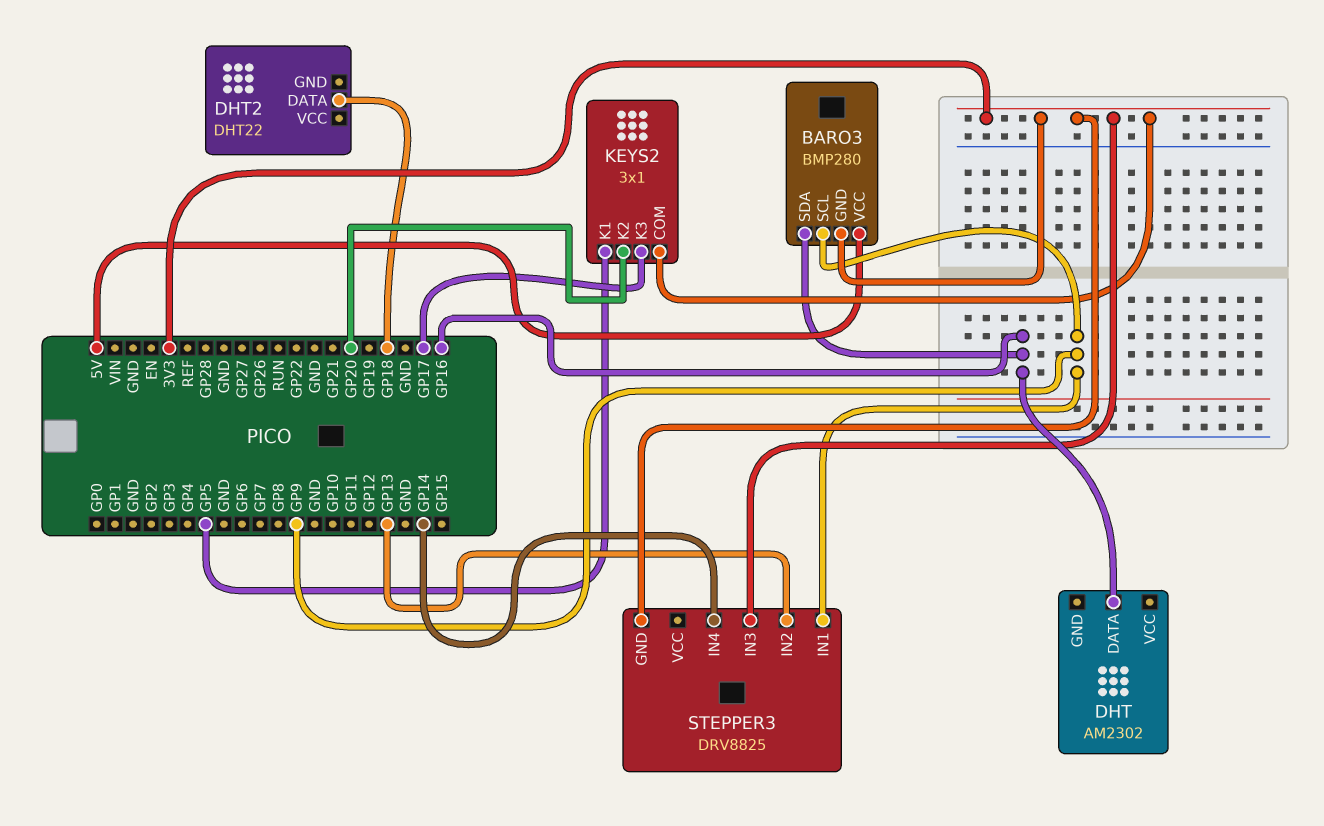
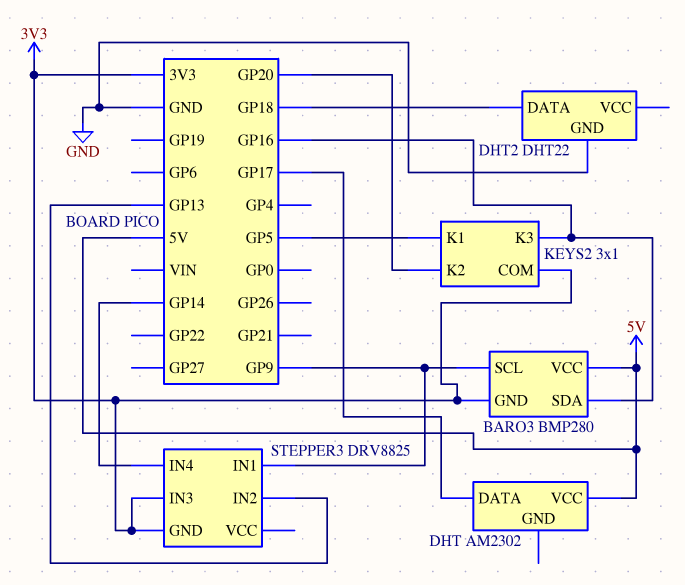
DHT pin DATA: GP16 -> GP17
DHT pin VCC: none -> 5V
DHT2 pin GND: none -> GND
KEYS2 pin K3: GP17 -> GP16

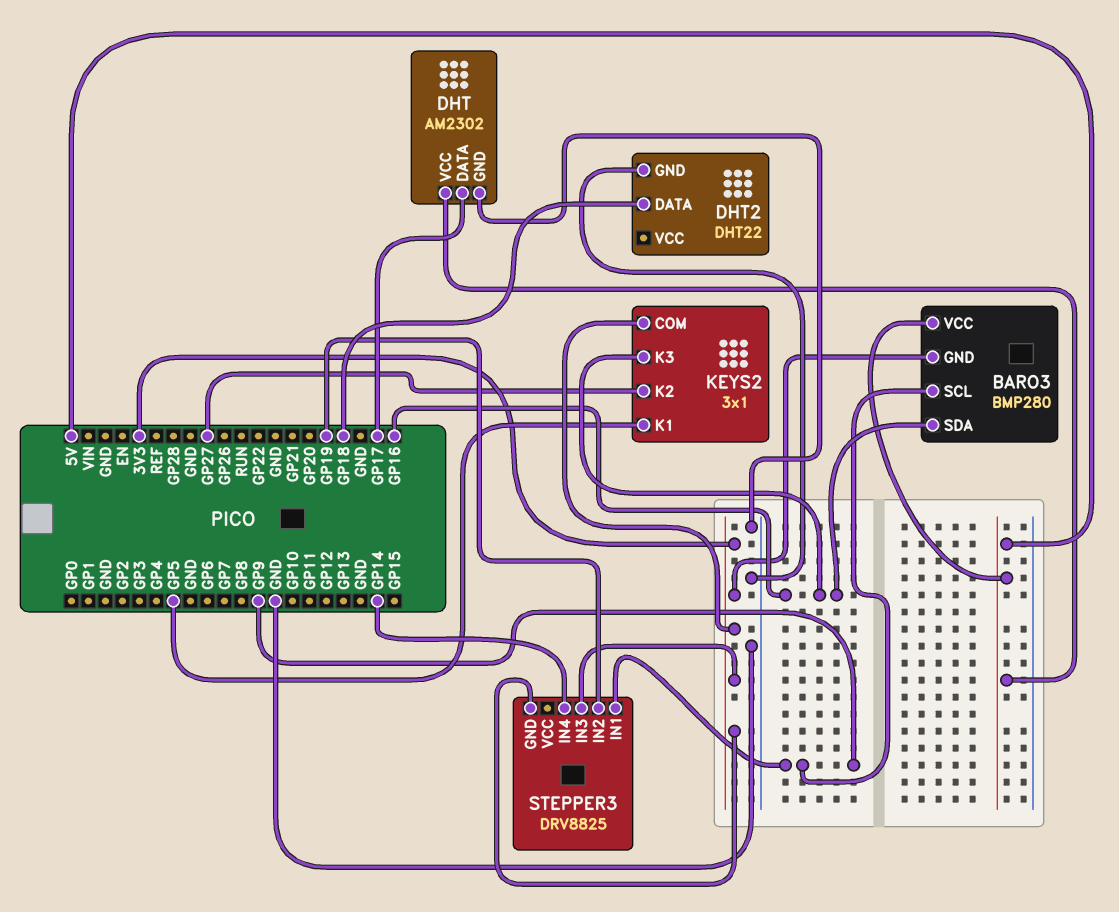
DHT pin GND: none -> GND
KEYS2 pin K2: GP20 -> GP27
STEPPER3 pin IN2: GP13 -> GP19

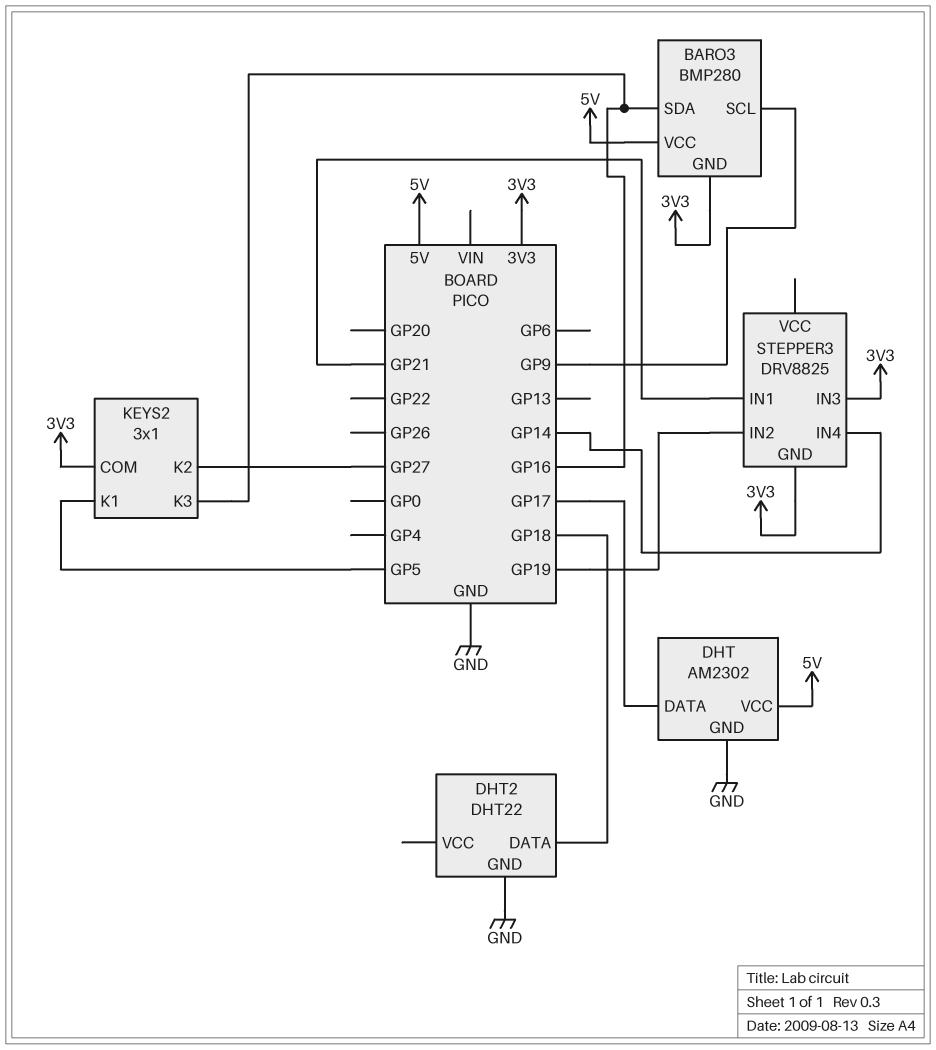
STEPPER3 pin IN1: GP9 -> GP21

